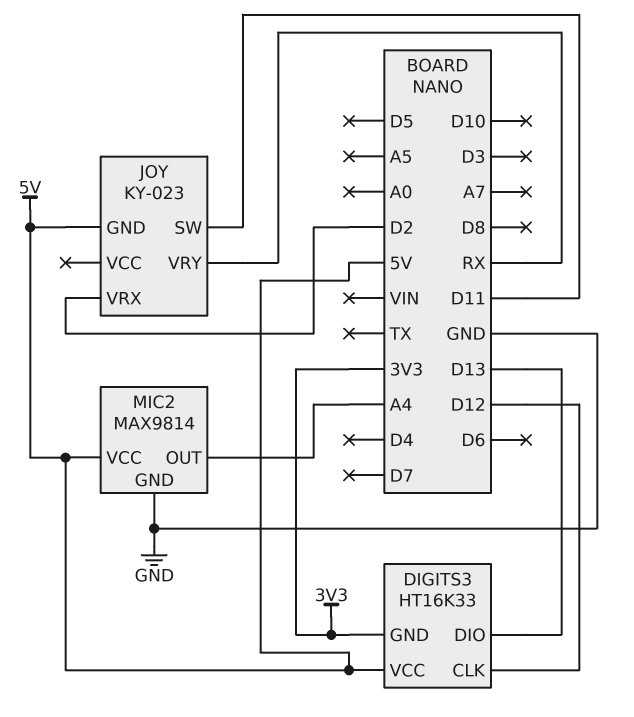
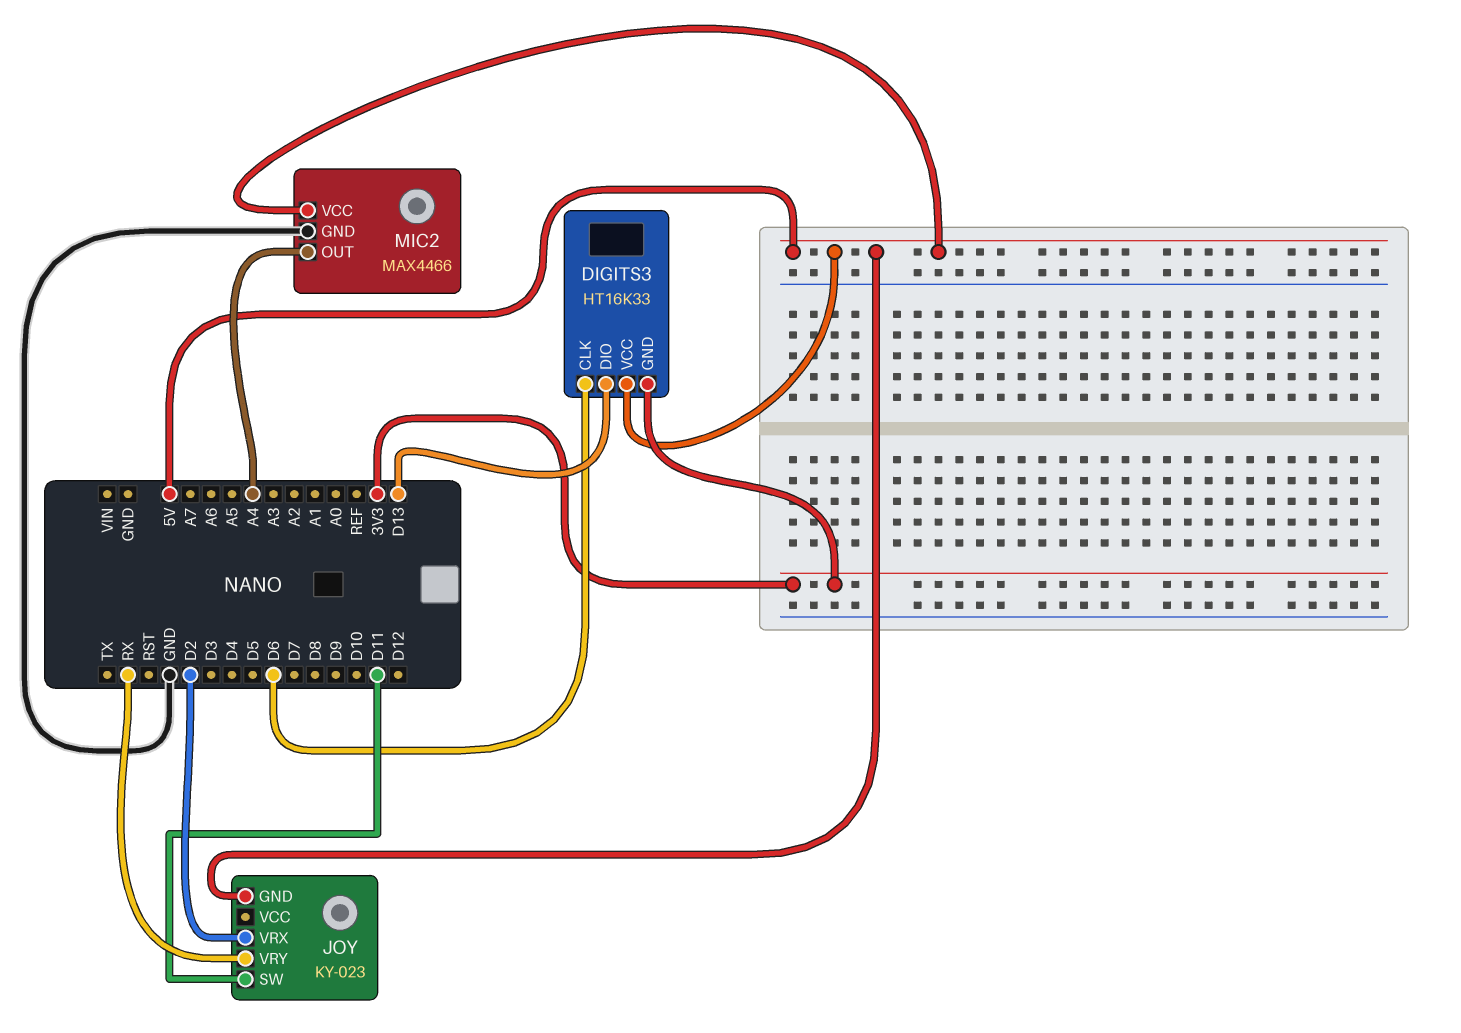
DIGITS3 pin CLK: D12 -> D6
MIC2: MAX9814 -> MAX4466

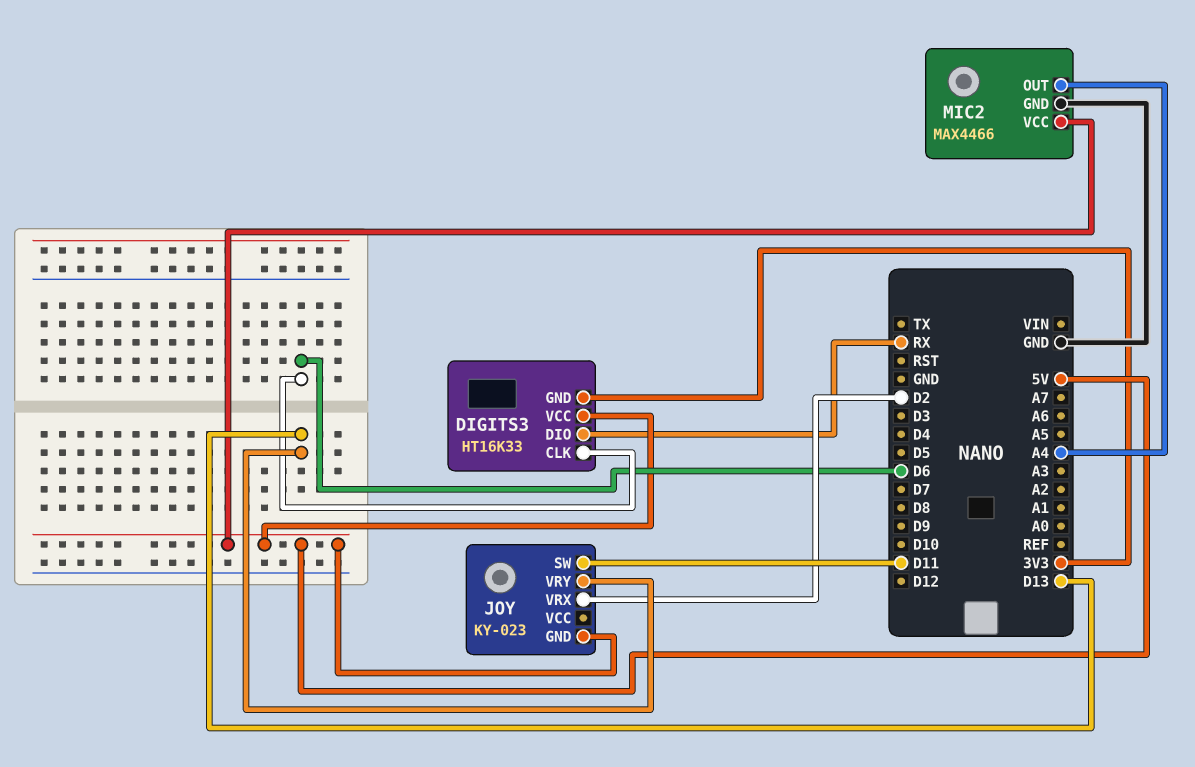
DIGITS3 pin DIO: D13 -> RX
JOY pin VRY: RX -> D13

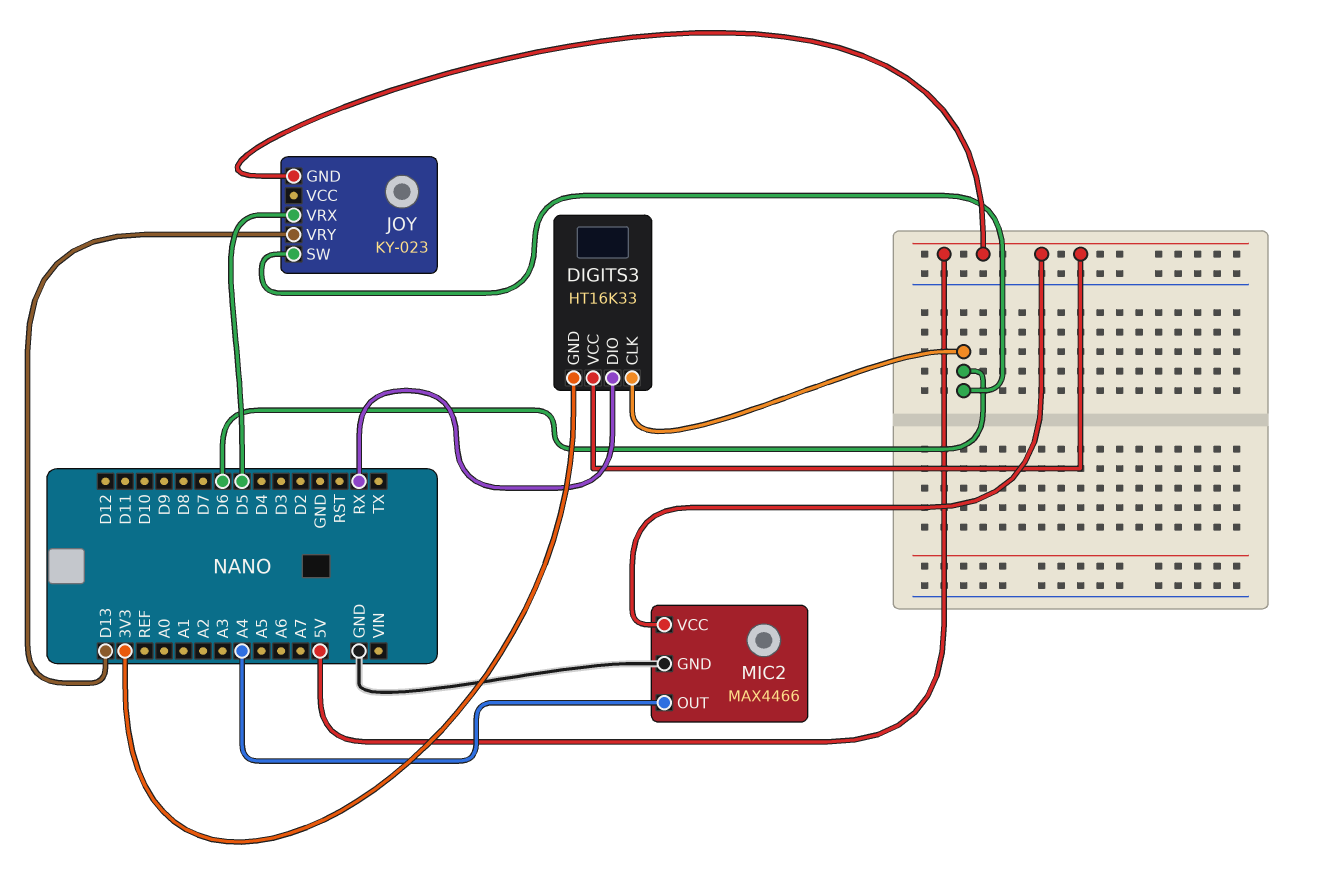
JOY pin SW: D11 -> D6
JOY pin VRX: D2 -> D5

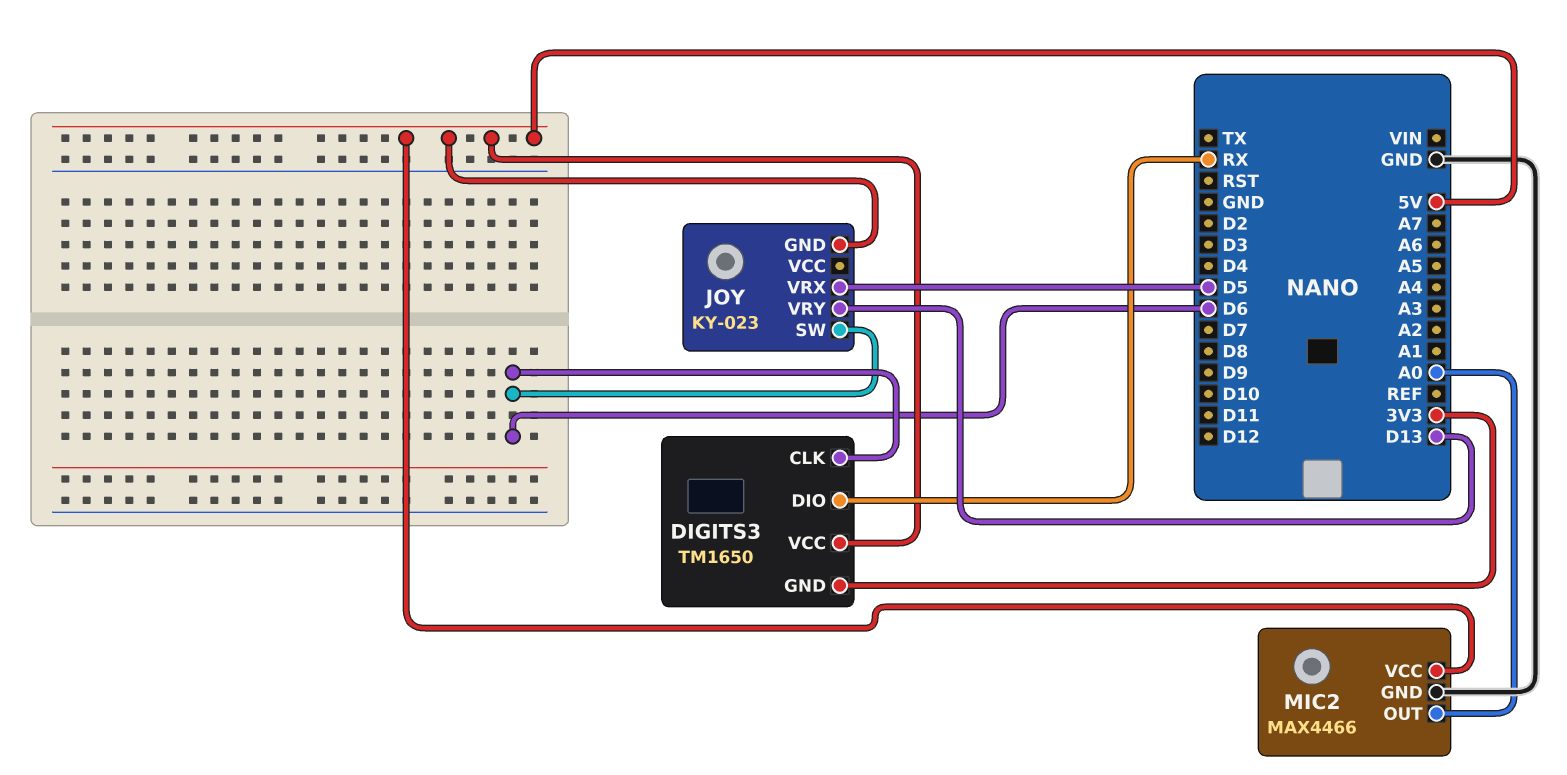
DIGITS3: HT16K33 -> TM1650
MIC2 pin OUT: A4 -> A0

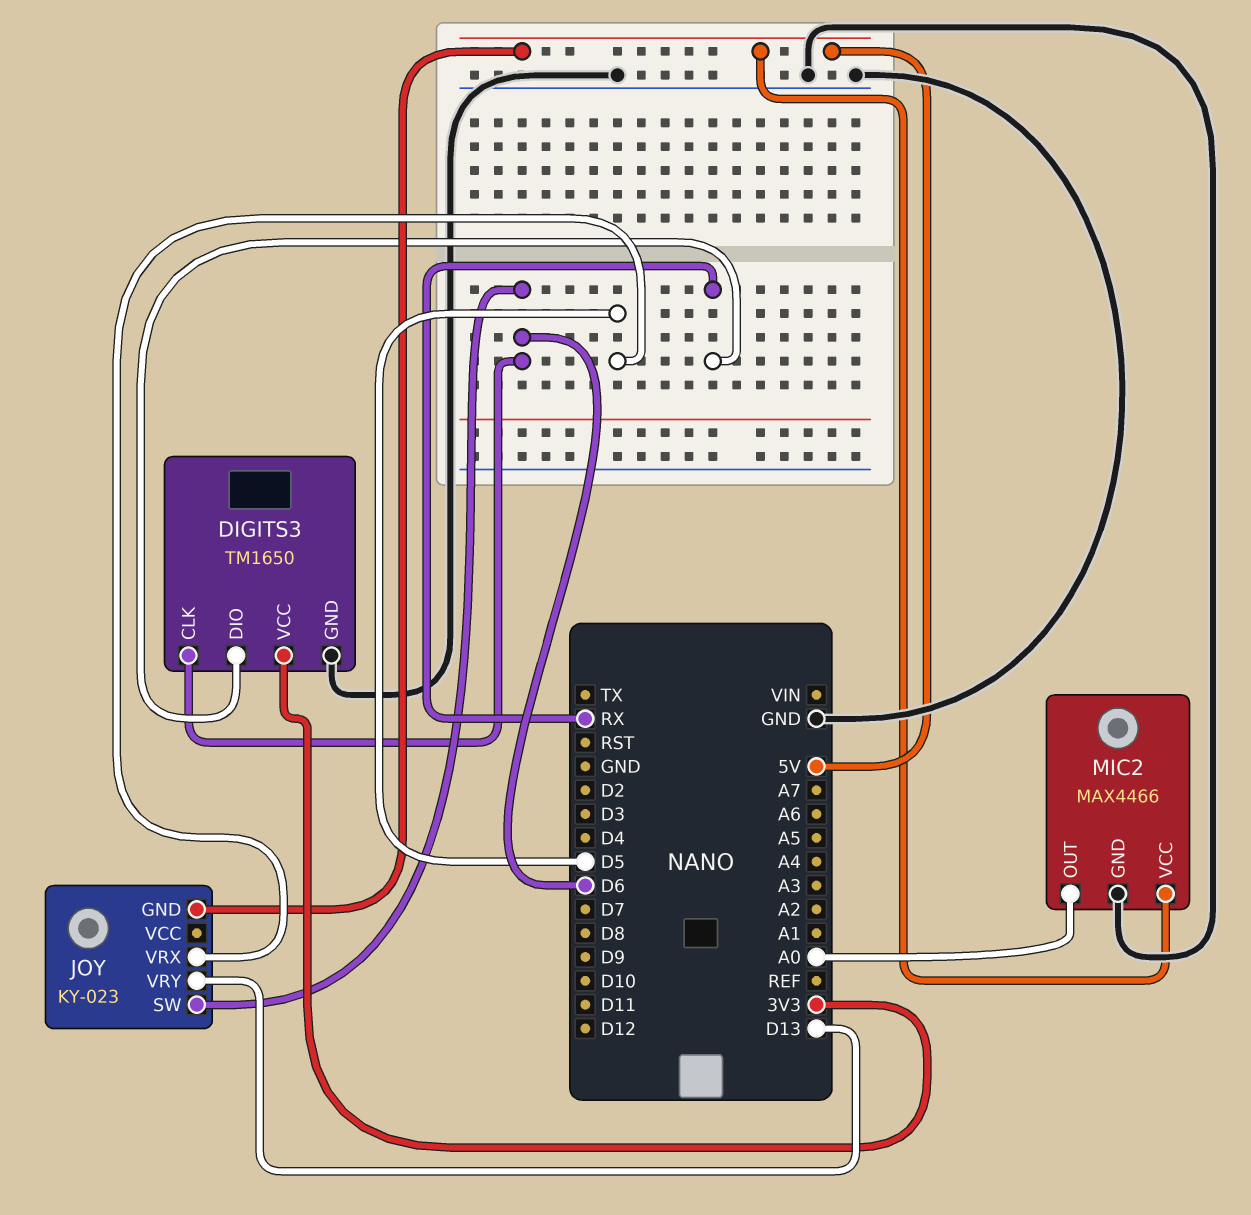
DIGITS3 pin GND: 3V3 -> GND
DIGITS3 pin VCC: 5V -> 3V3

